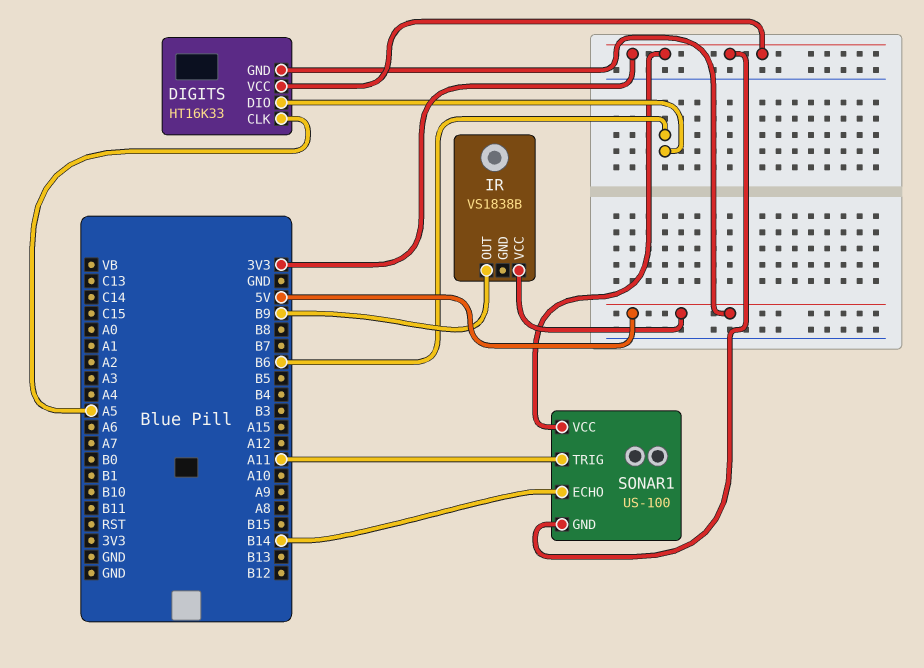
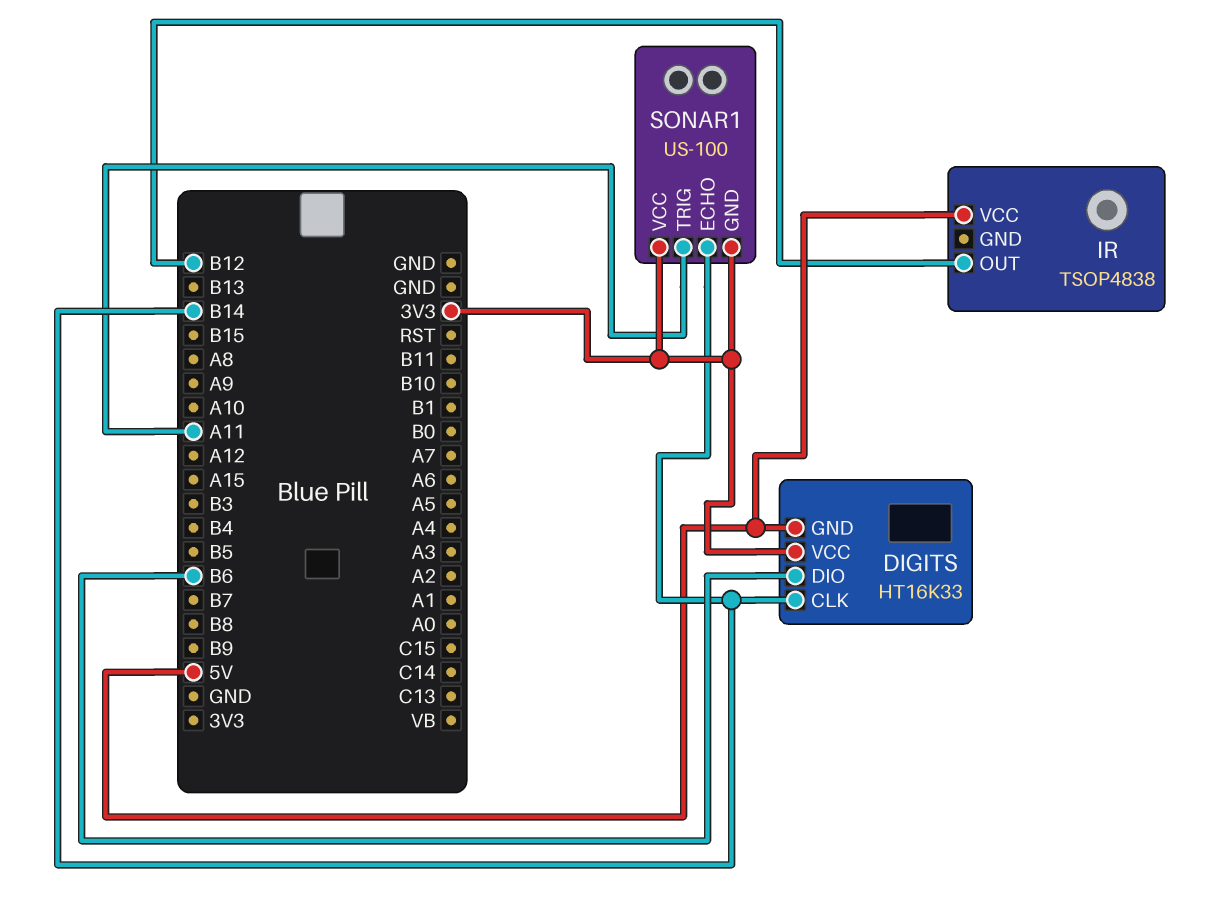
DIGITS pin CLK: A5 -> B14
IR: VS1838B -> TSOP4838
IR pin OUT: B9 -> B12

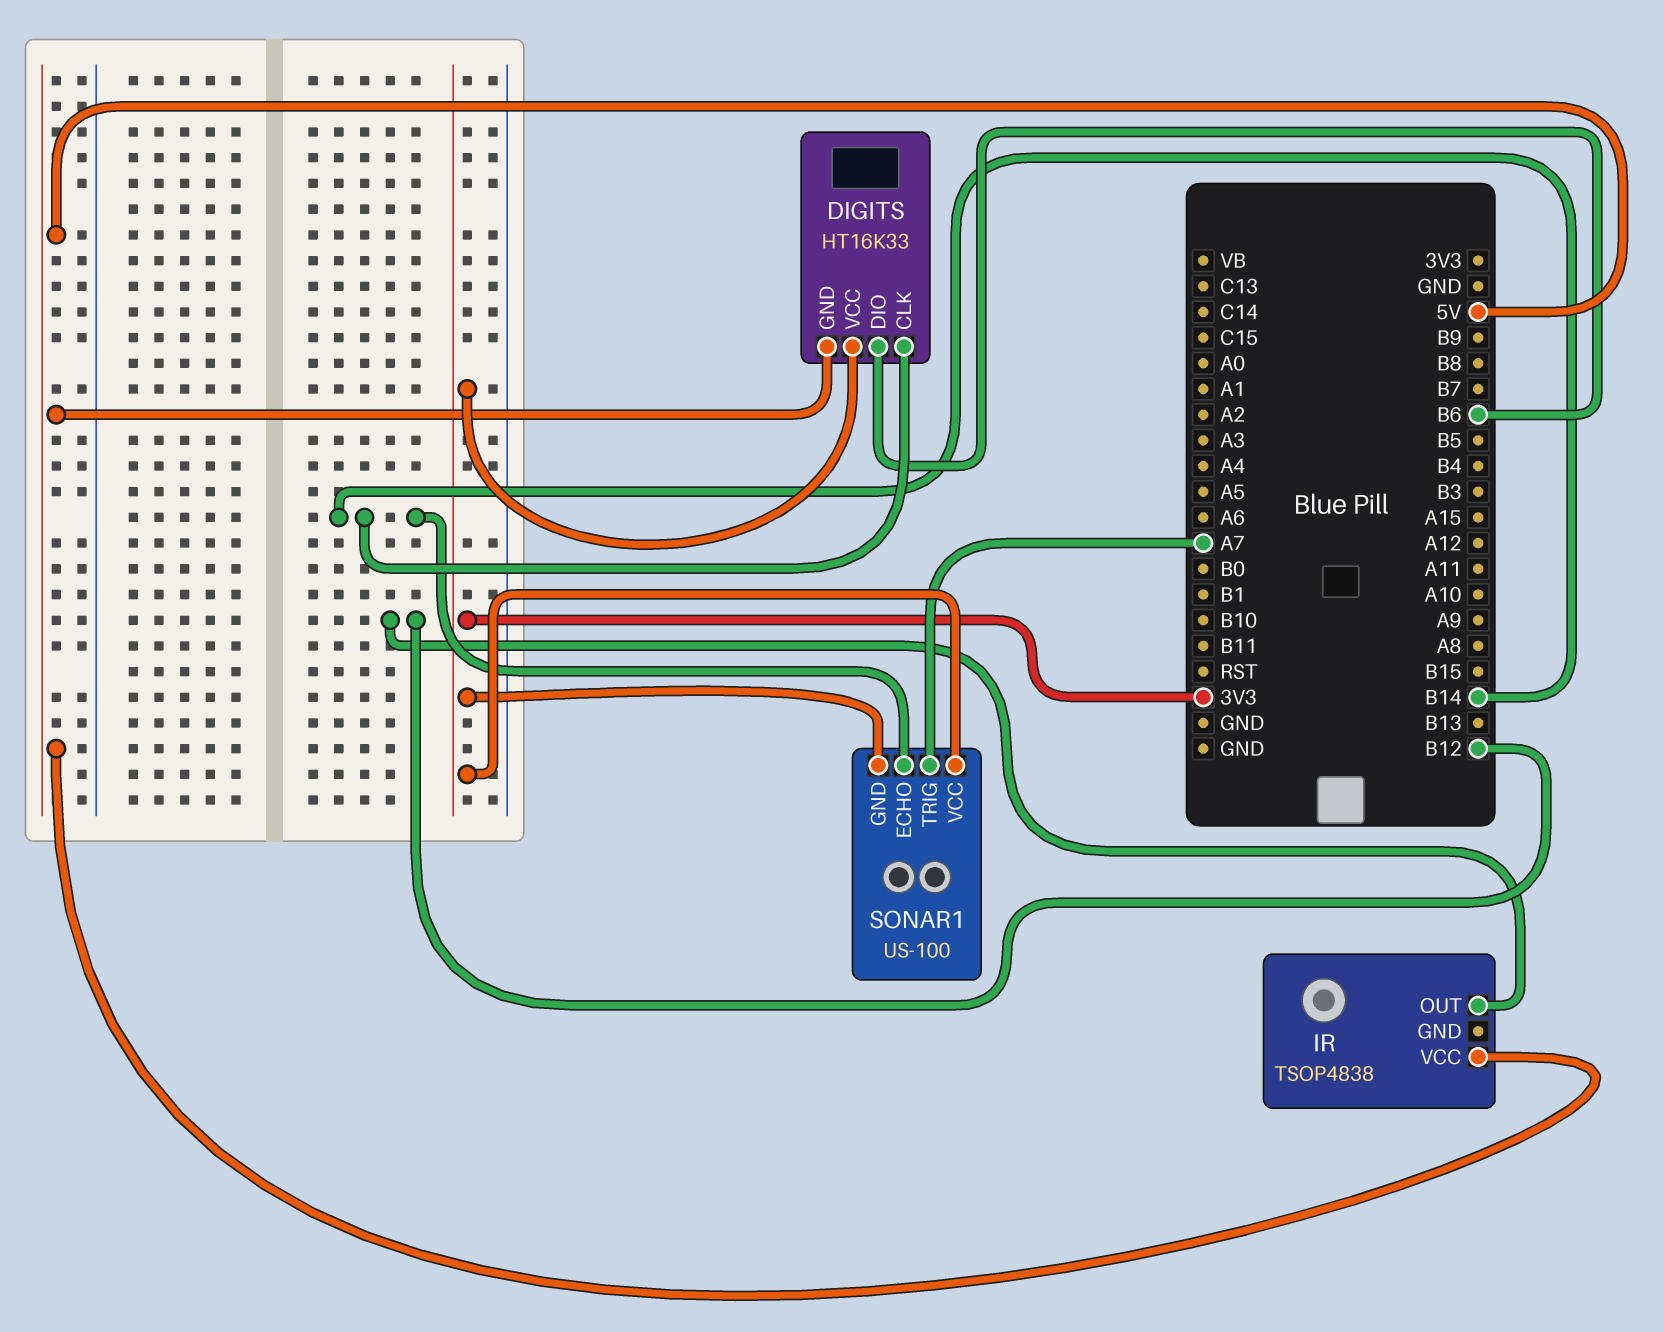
SONAR1 pin TRIG: A11 -> A7

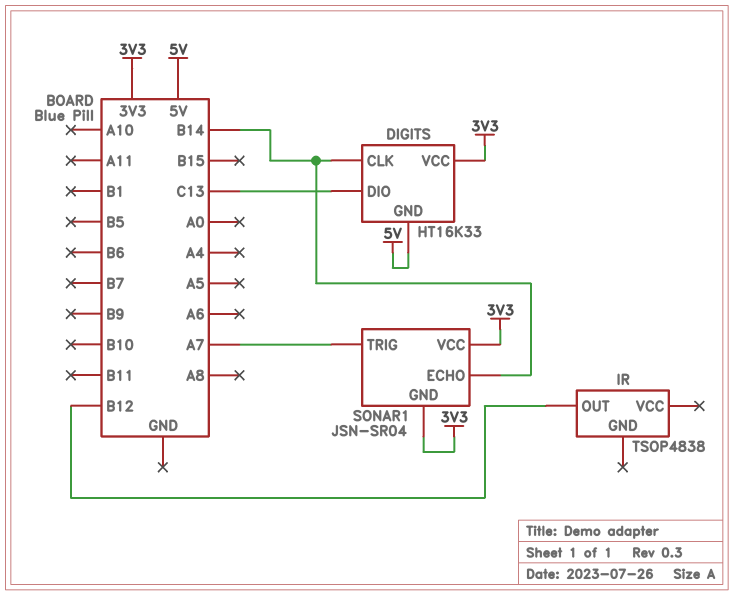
DIGITS pin DIO: B6 -> C13
IR pin VCC: 5V -> none
SONAR1: US-100 -> JSN-SR04

